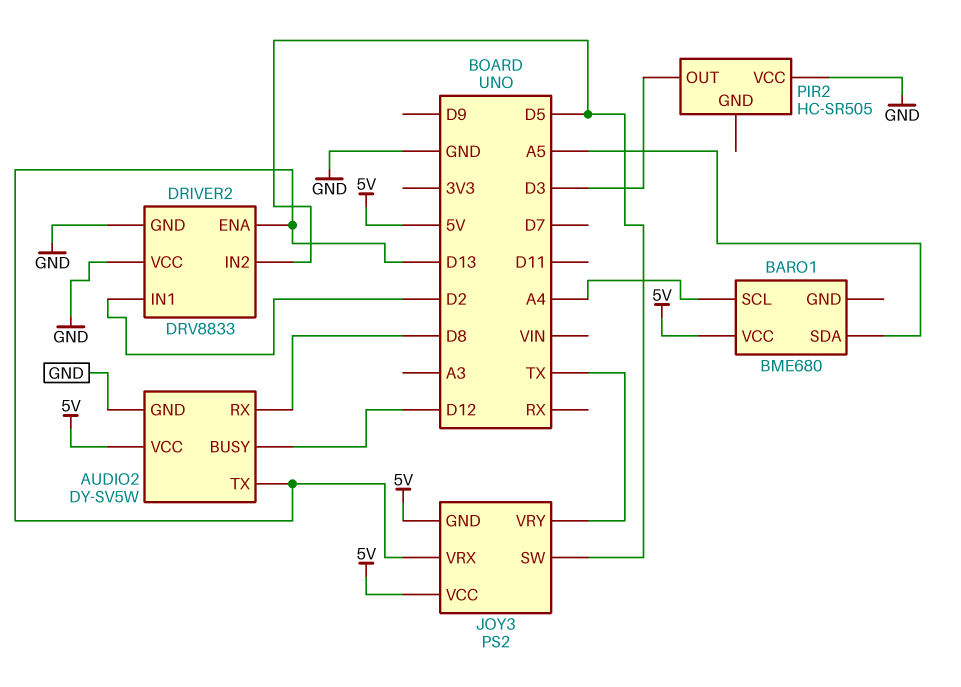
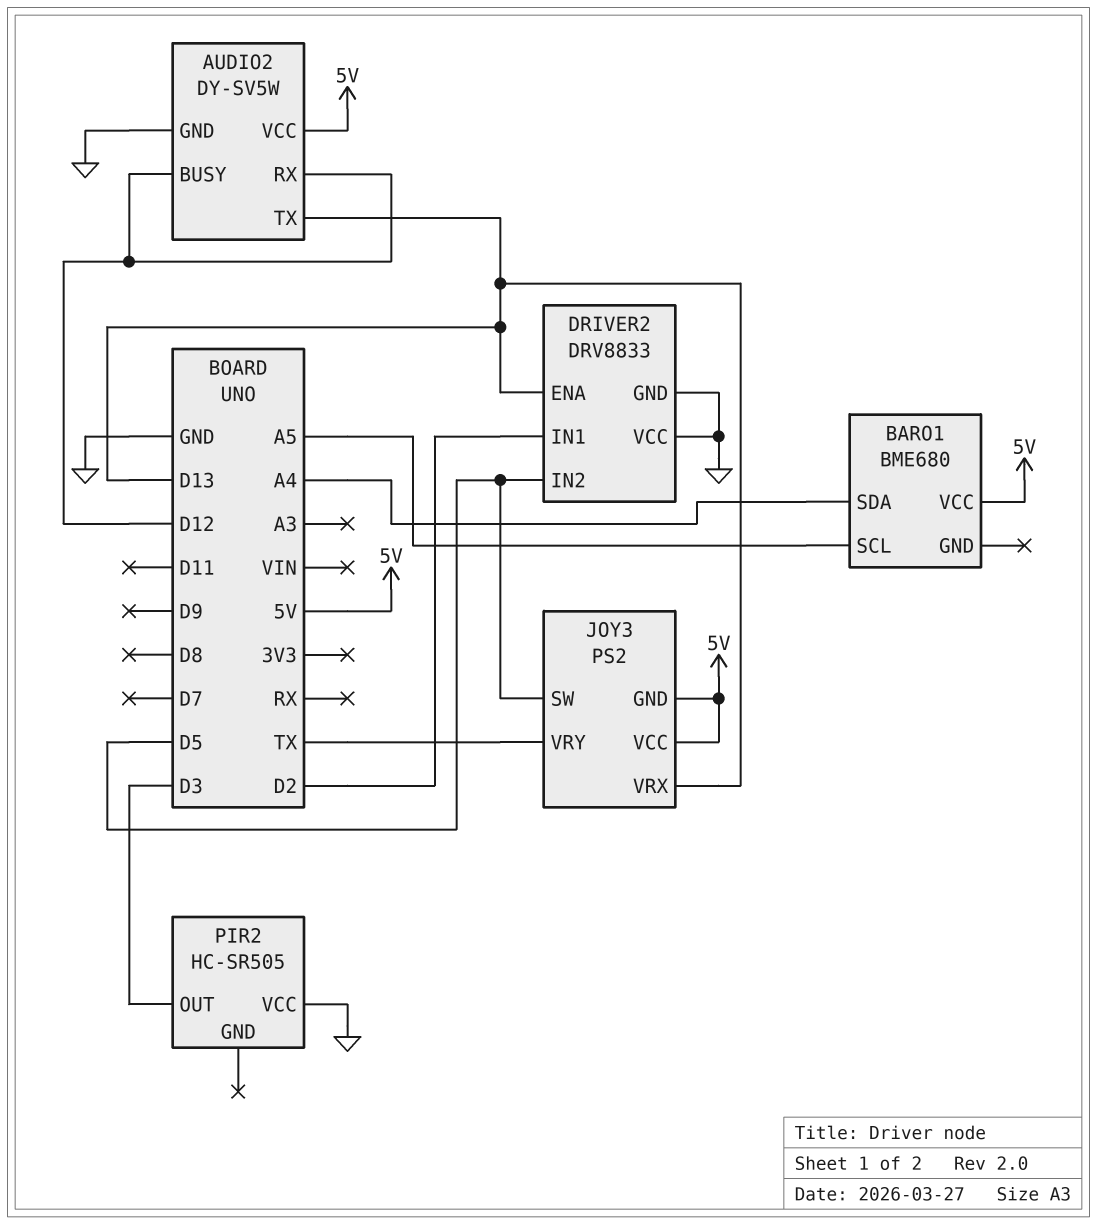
AUDIO2 pin RX: D8 -> D12
BARO1 pin SCL: A4 -> A5
BARO1 pin SDA: A5 -> A4

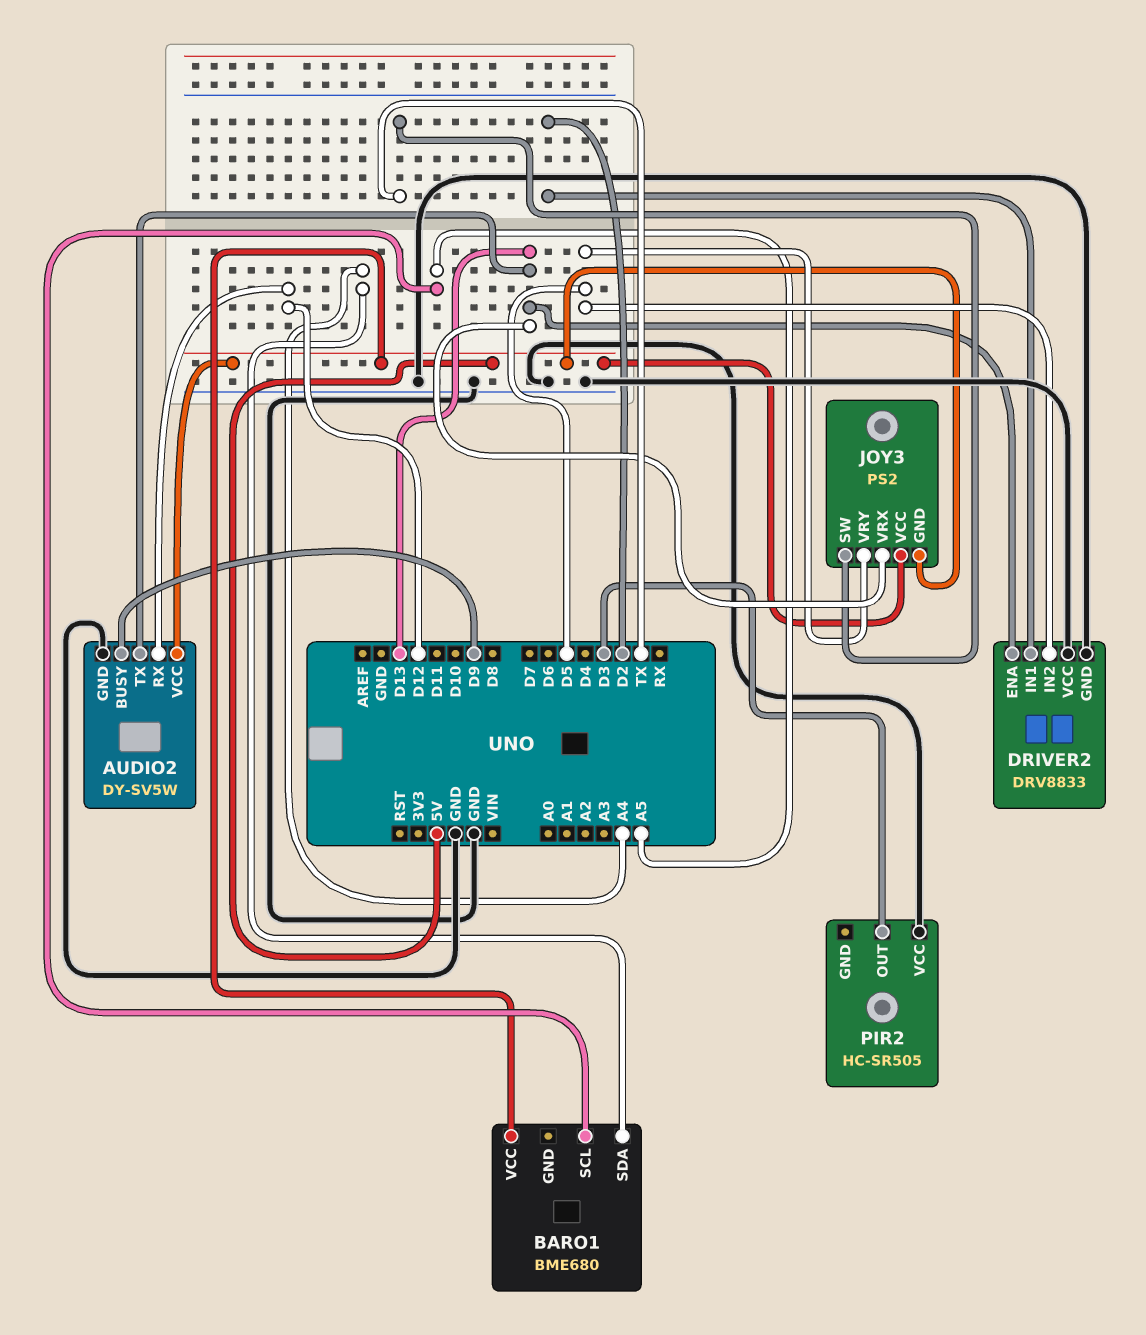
AUDIO2 pin BUSY: D12 -> D9
JOY3 pin SW: D5 -> TX
JOY3 pin VRY: TX -> D5

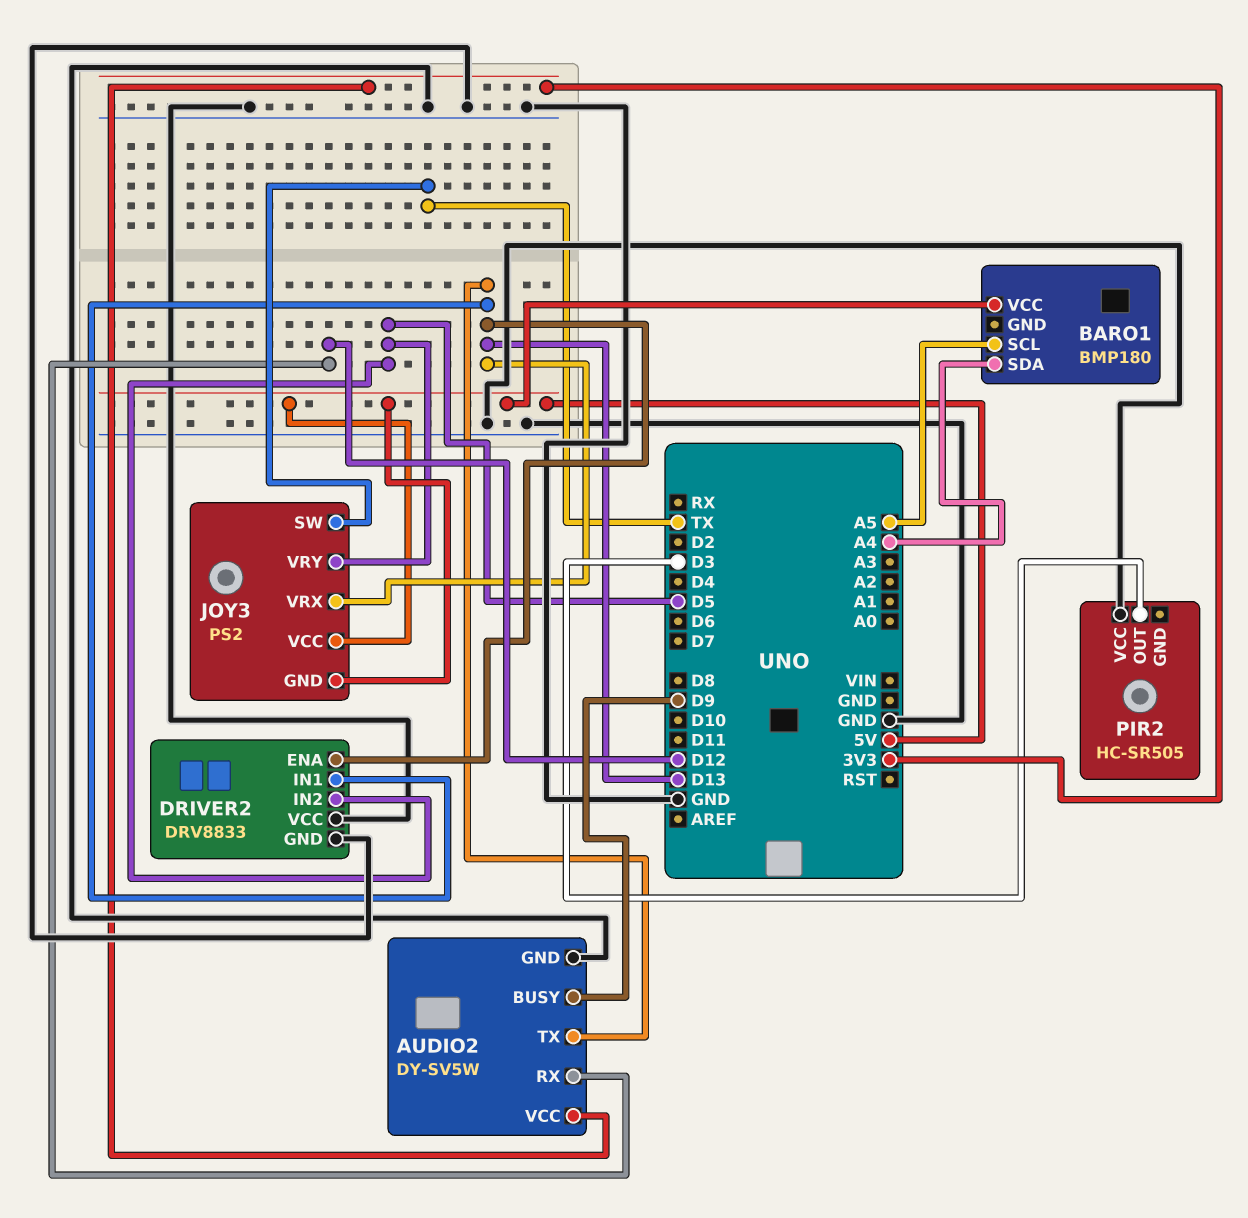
AUDIO2 pin VCC: 5V -> 3V3
BARO1: BME680 -> BMP180
DRIVER2 pin IN1: D2 -> D13

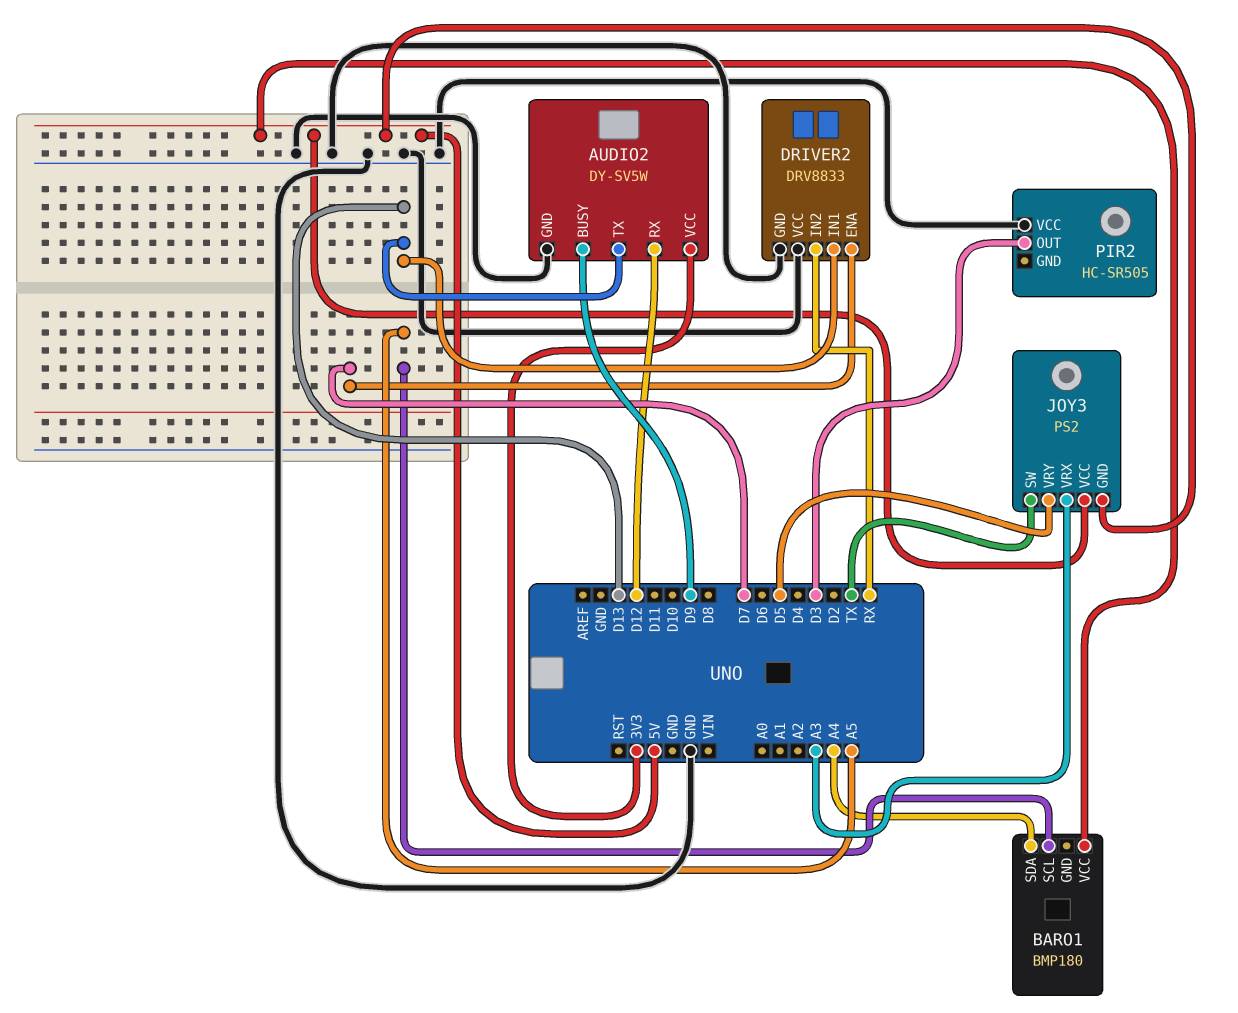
DRIVER2 pin ENA: D13 -> D7
DRIVER2 pin IN2: D5 -> RX
JOY3 pin VRX: D13 -> A3

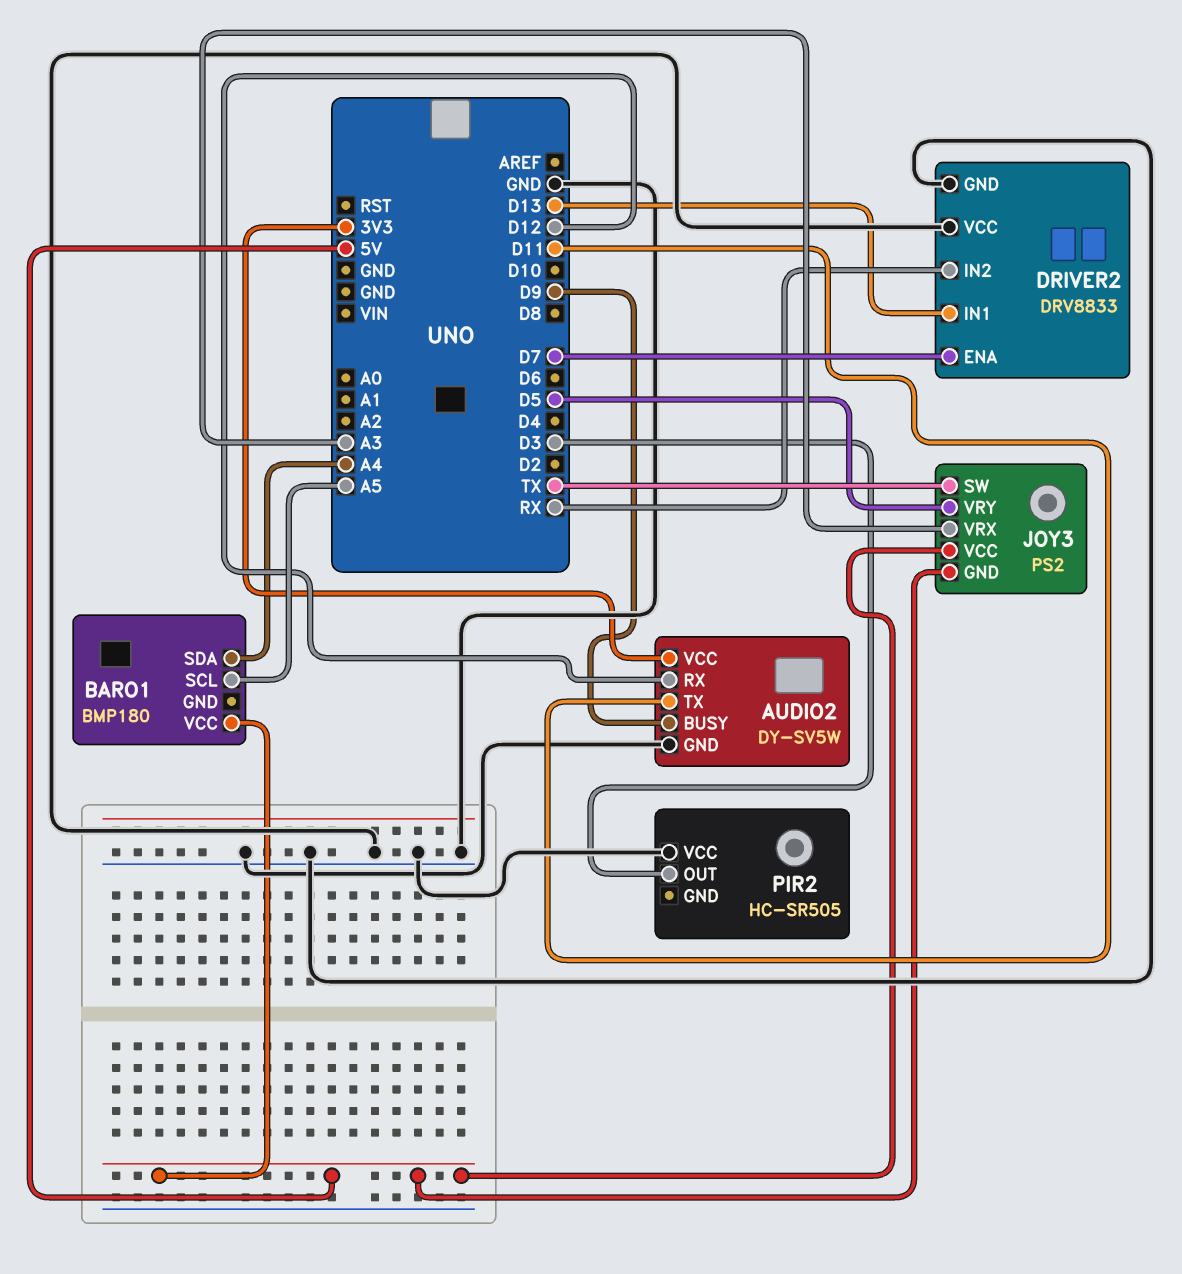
AUDIO2 pin TX: D13 -> D11

